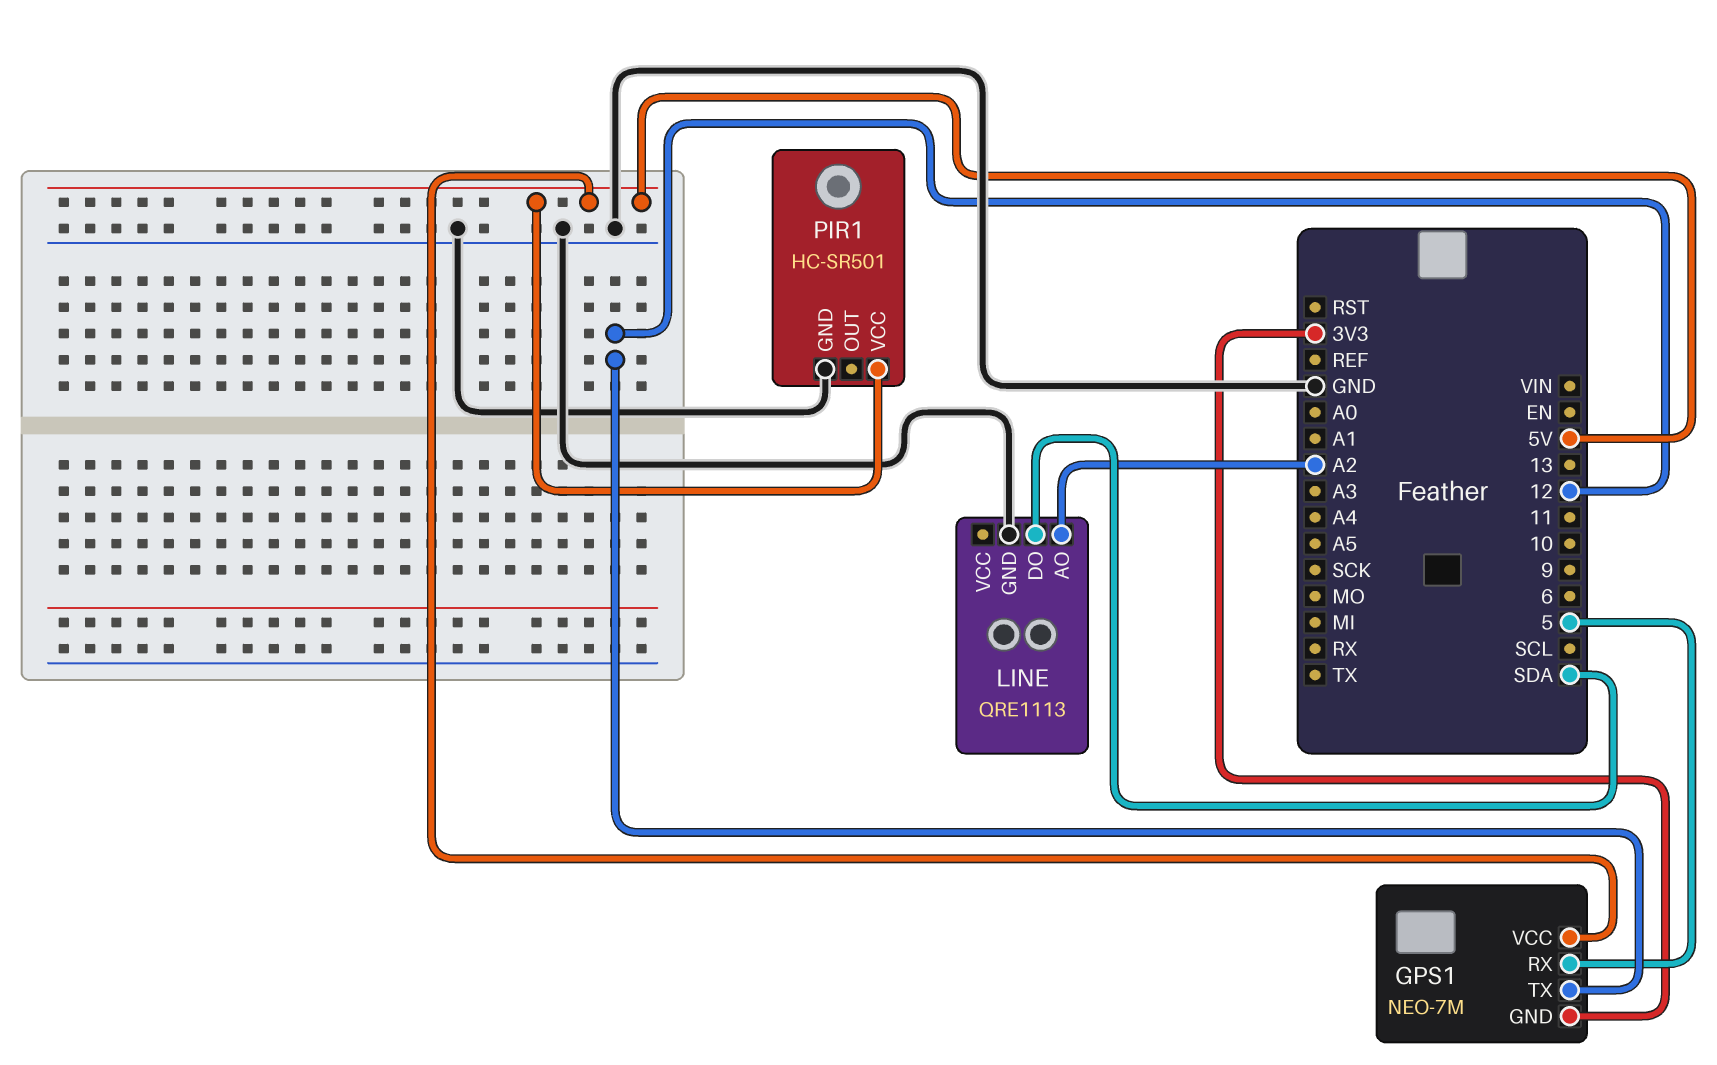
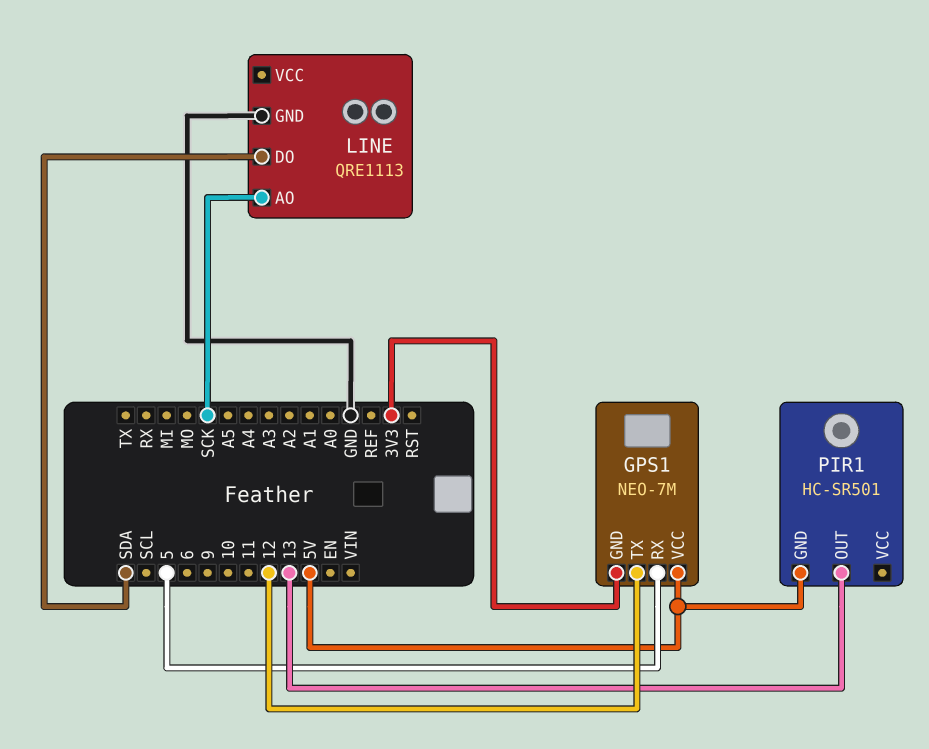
LINE pin AO: A2 -> SCK
PIR1 pin GND: GND -> 5V
PIR1 pin OUT: none -> 13
PIR1 pin VCC: 5V -> none

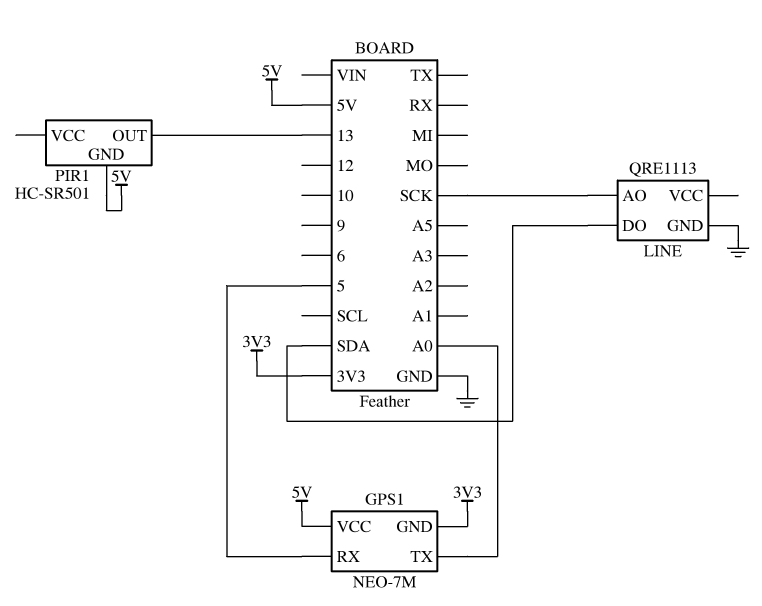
GPS1 pin TX: 12 -> A0

